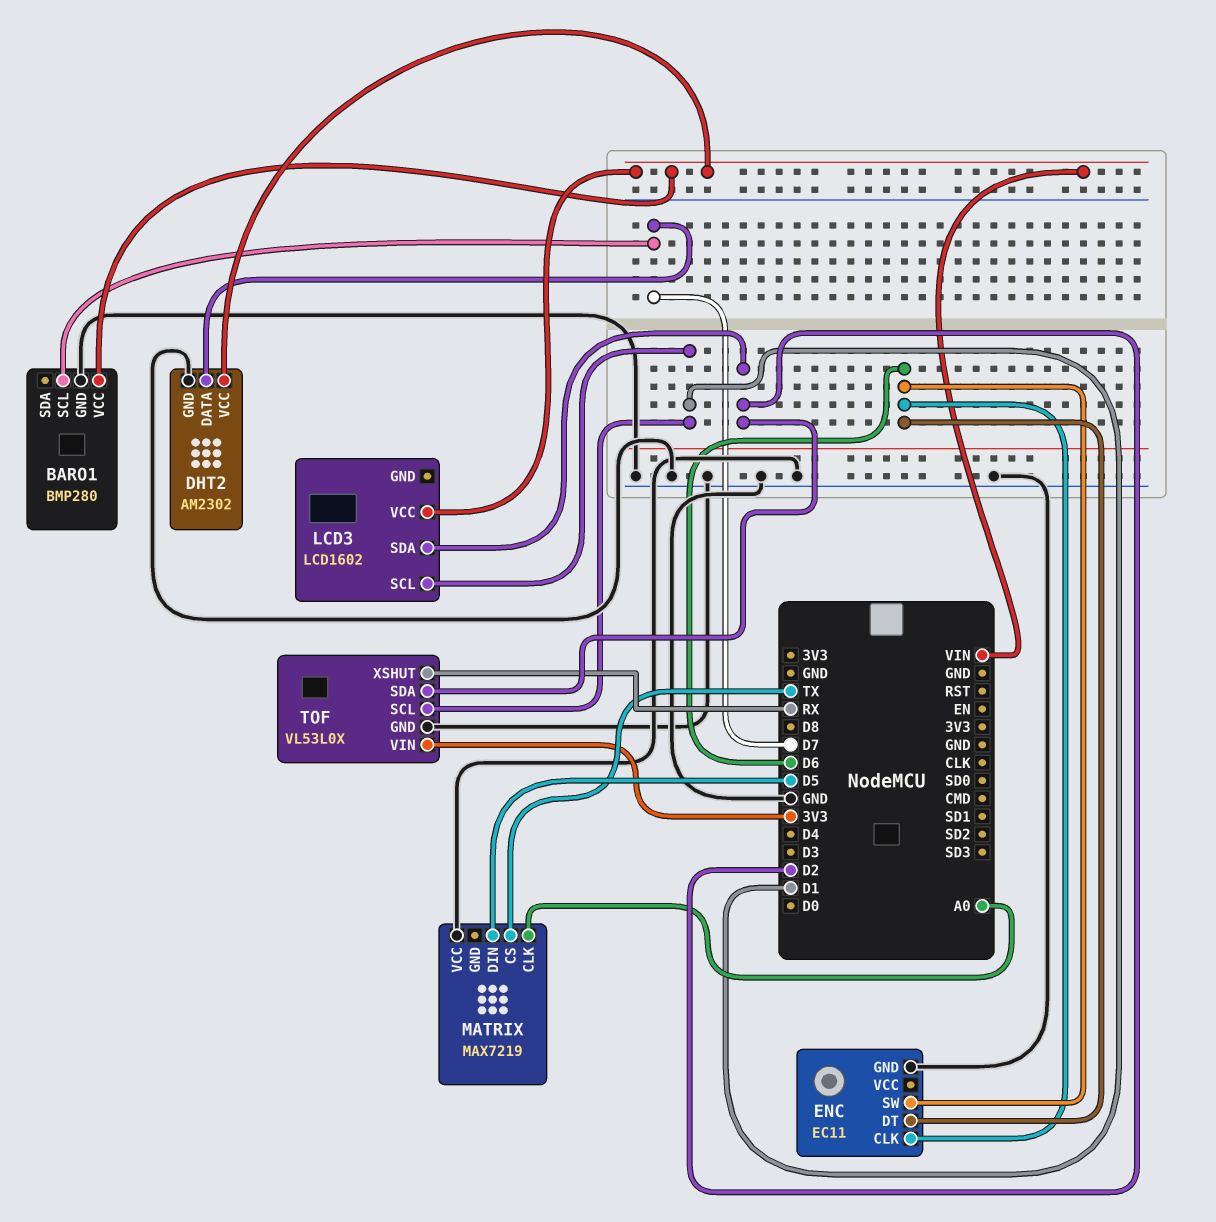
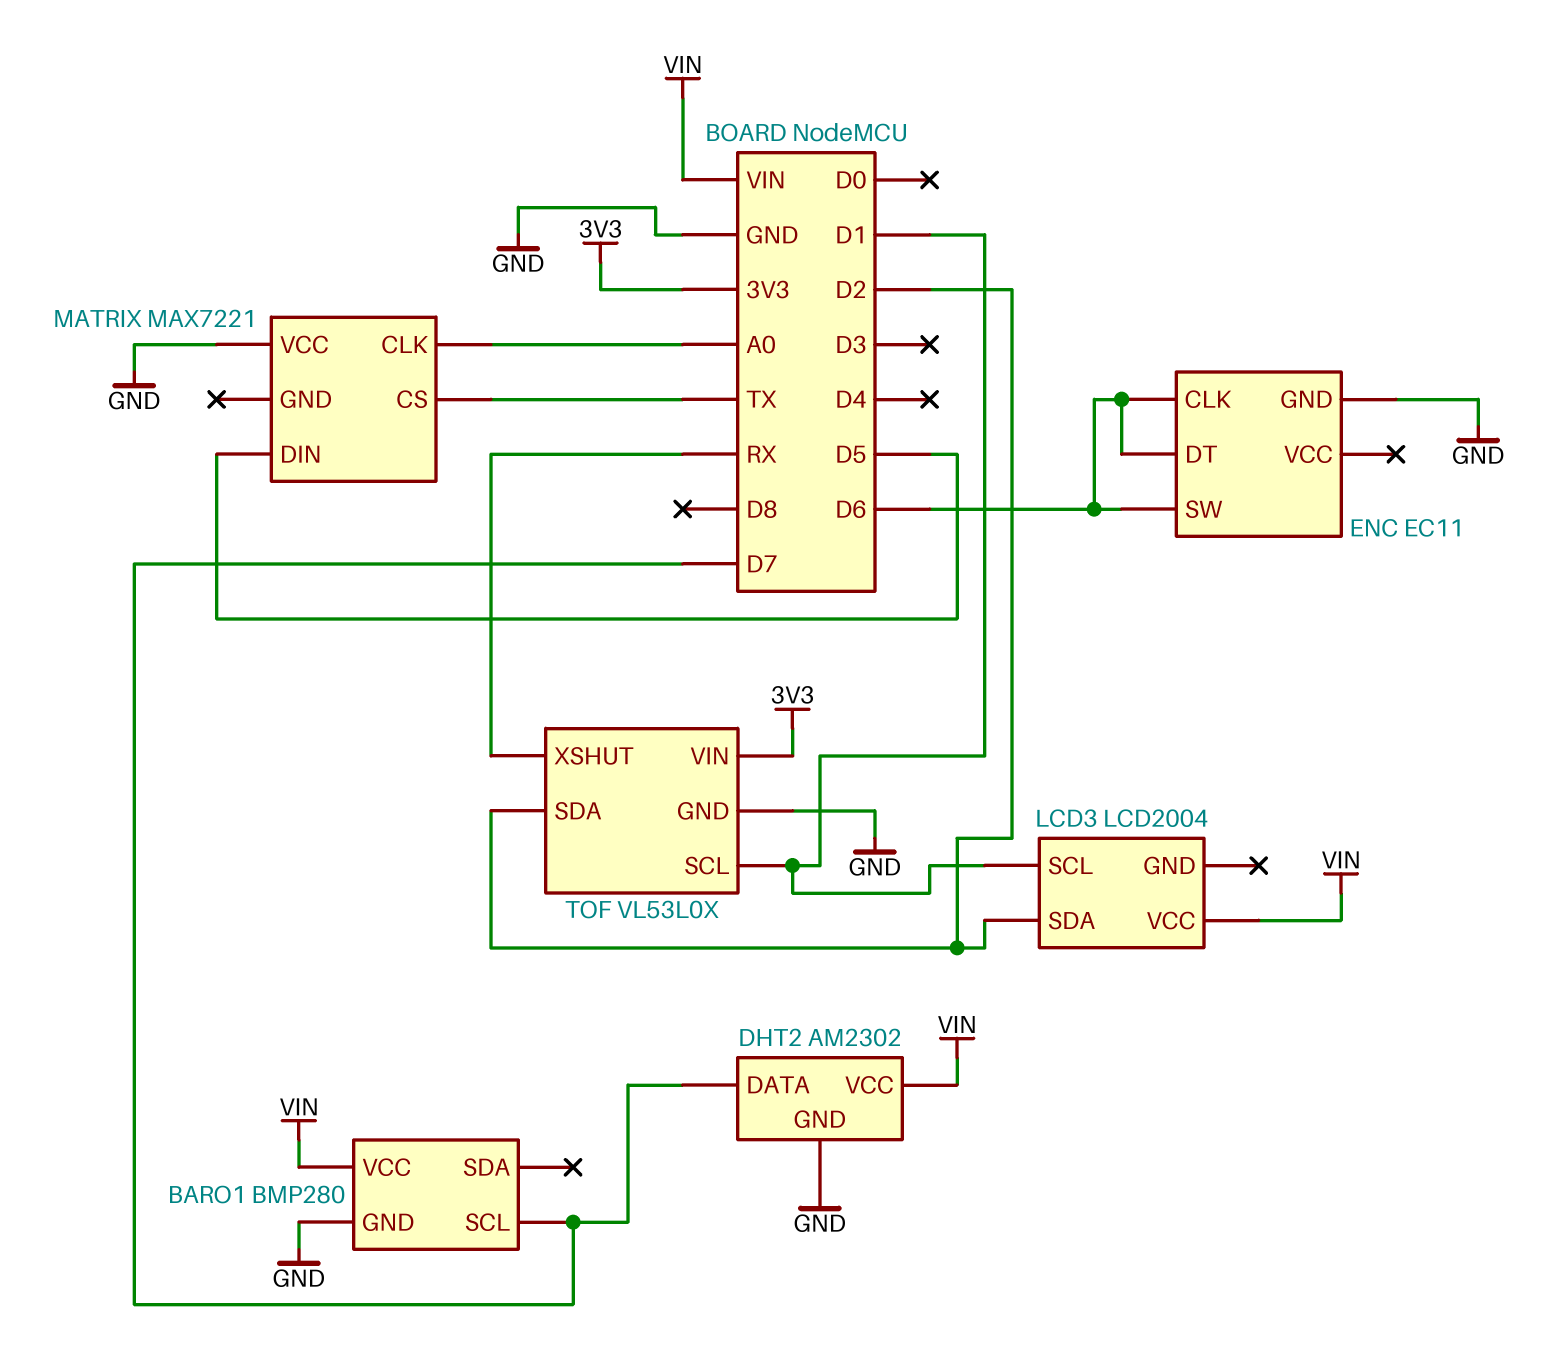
LCD3: LCD1602 -> LCD2004
MATRIX: MAX7219 -> MAX7221

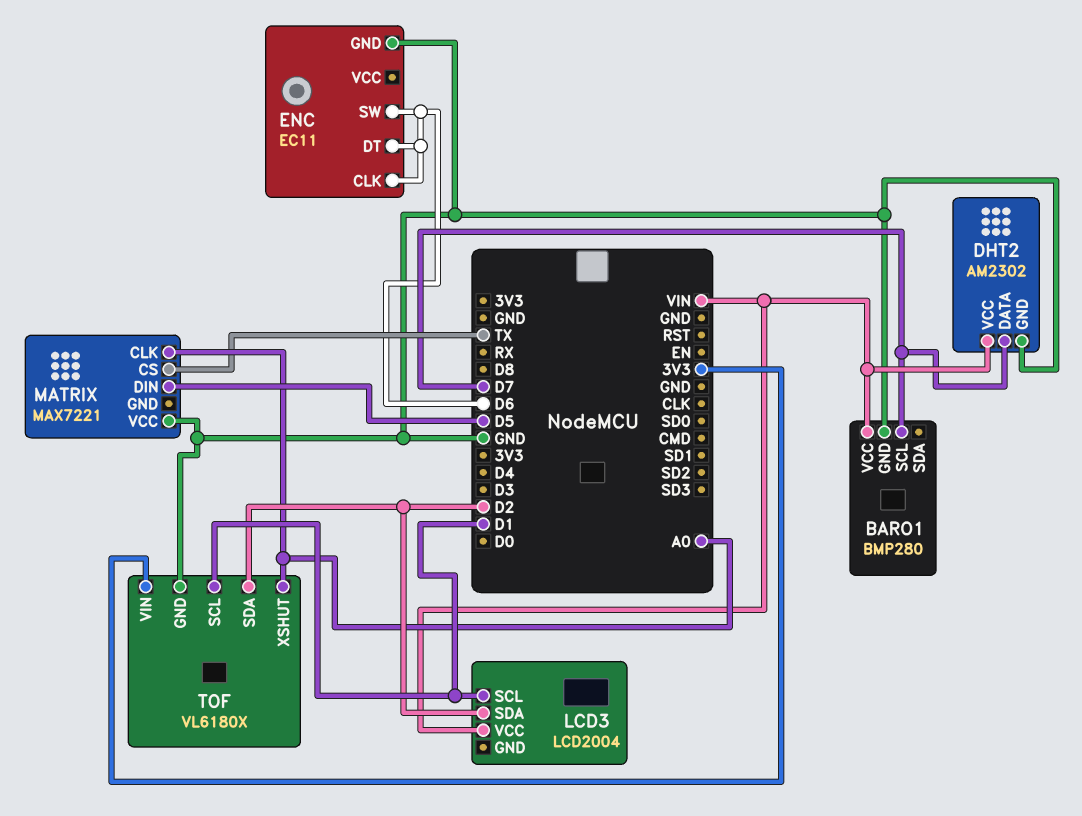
TOF: VL53L0X -> VL6180X
TOF pin XSHUT: RX -> A0

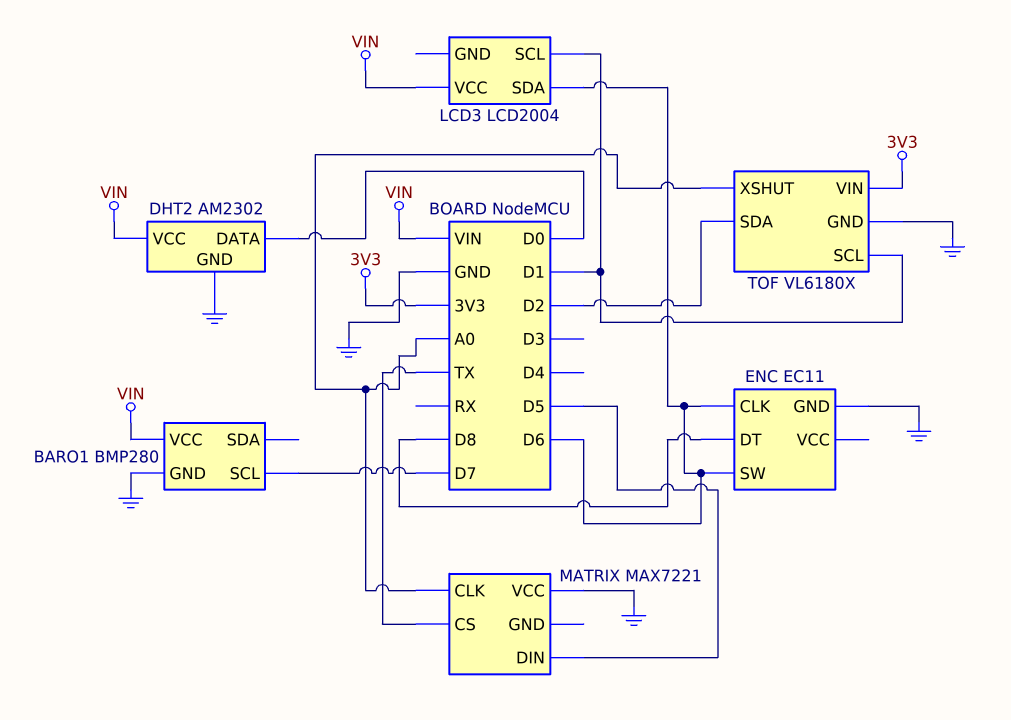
DHT2 pin DATA: D7 -> D0
ENC pin DT: D6 -> D8
LCD3 pin SDA: D2 -> D6

